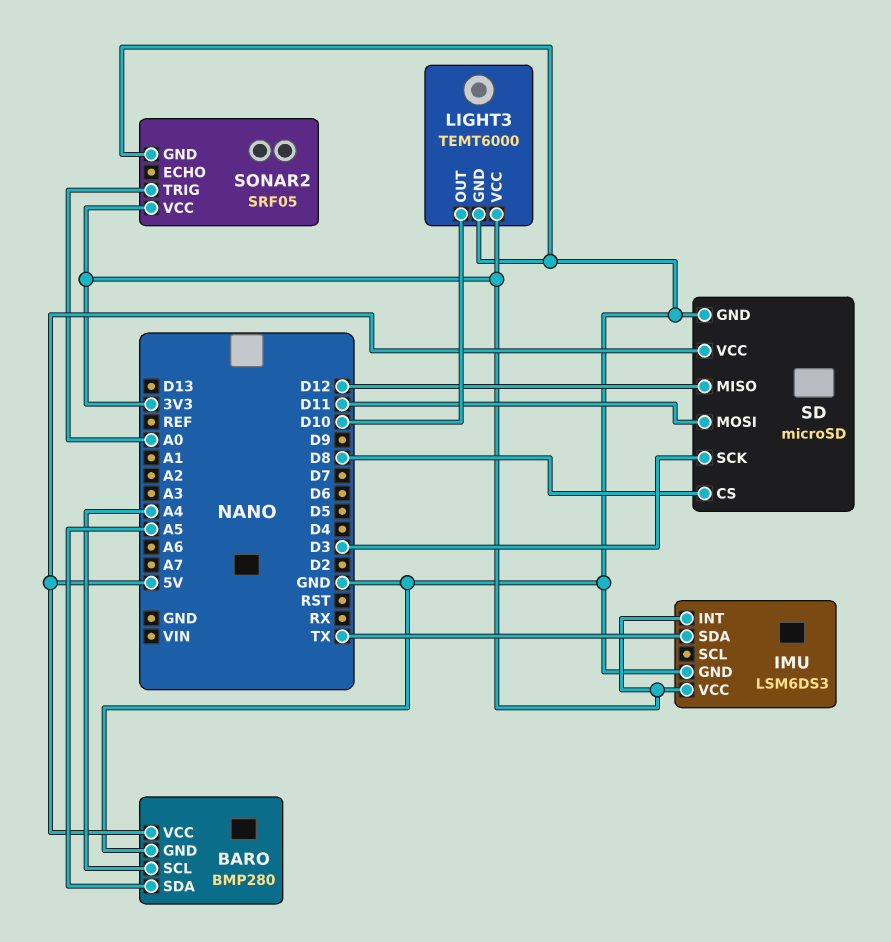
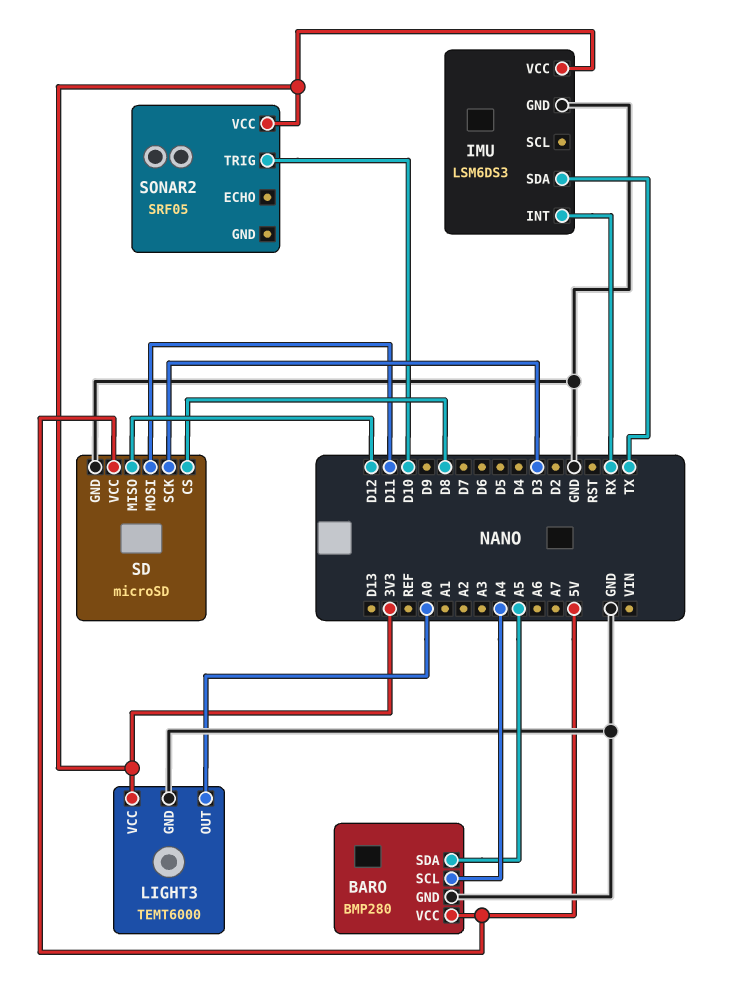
IMU pin INT: 3V3 -> RX
LIGHT3 pin OUT: D10 -> A0
SONAR2 pin GND: GND -> none
SONAR2 pin TRIG: A0 -> D10

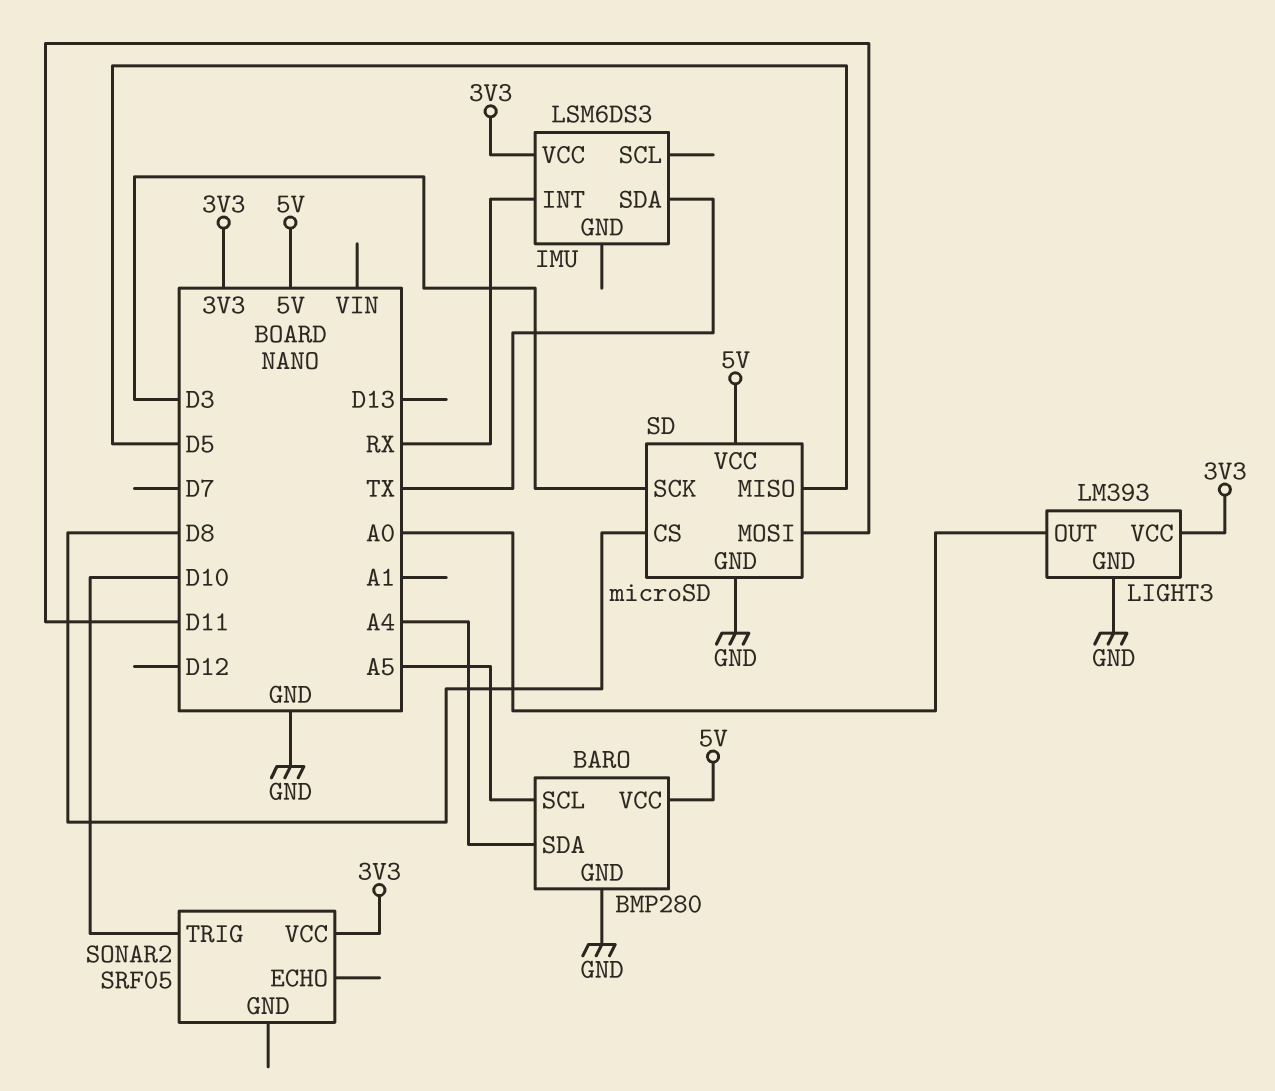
BARO pin SCL: A4 -> A5
BARO pin SDA: A5 -> A4
IMU pin GND: GND -> none
LIGHT3: TEMT6000 -> LM393
SD pin MISO: D12 -> D5

